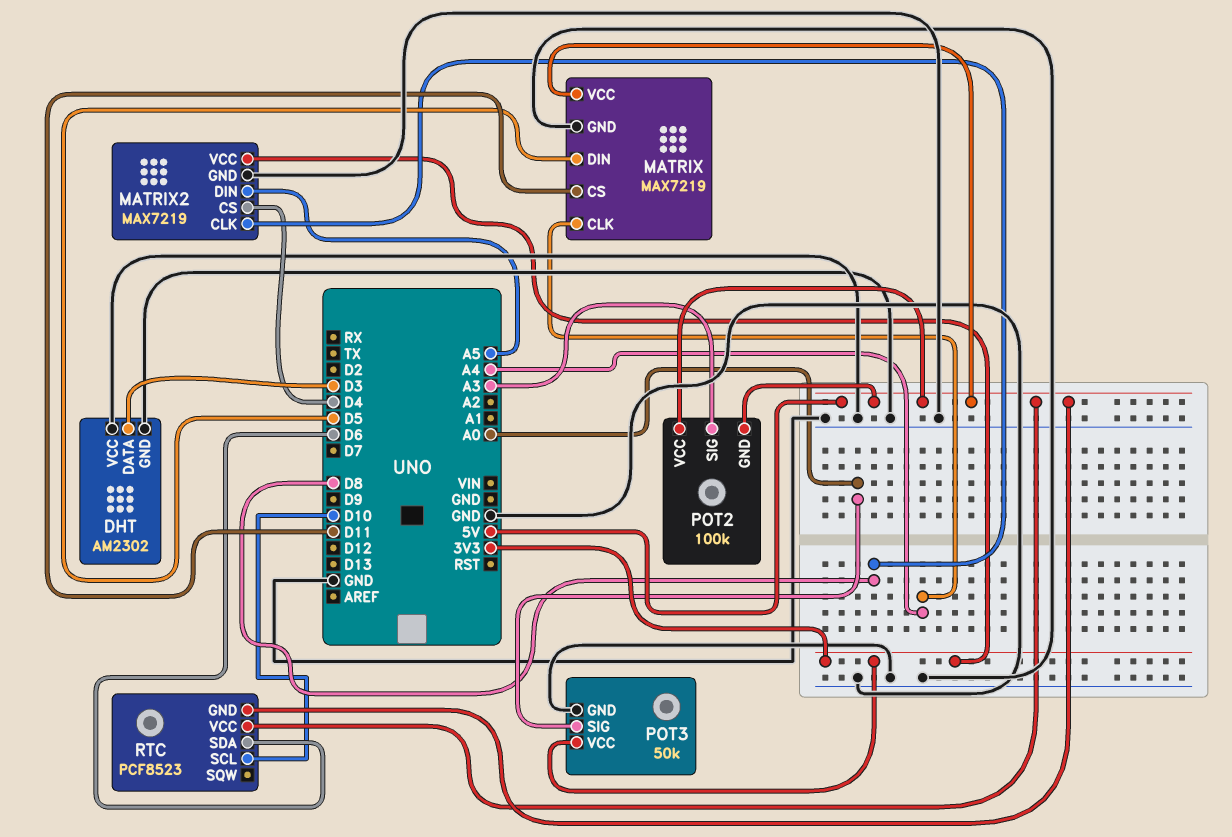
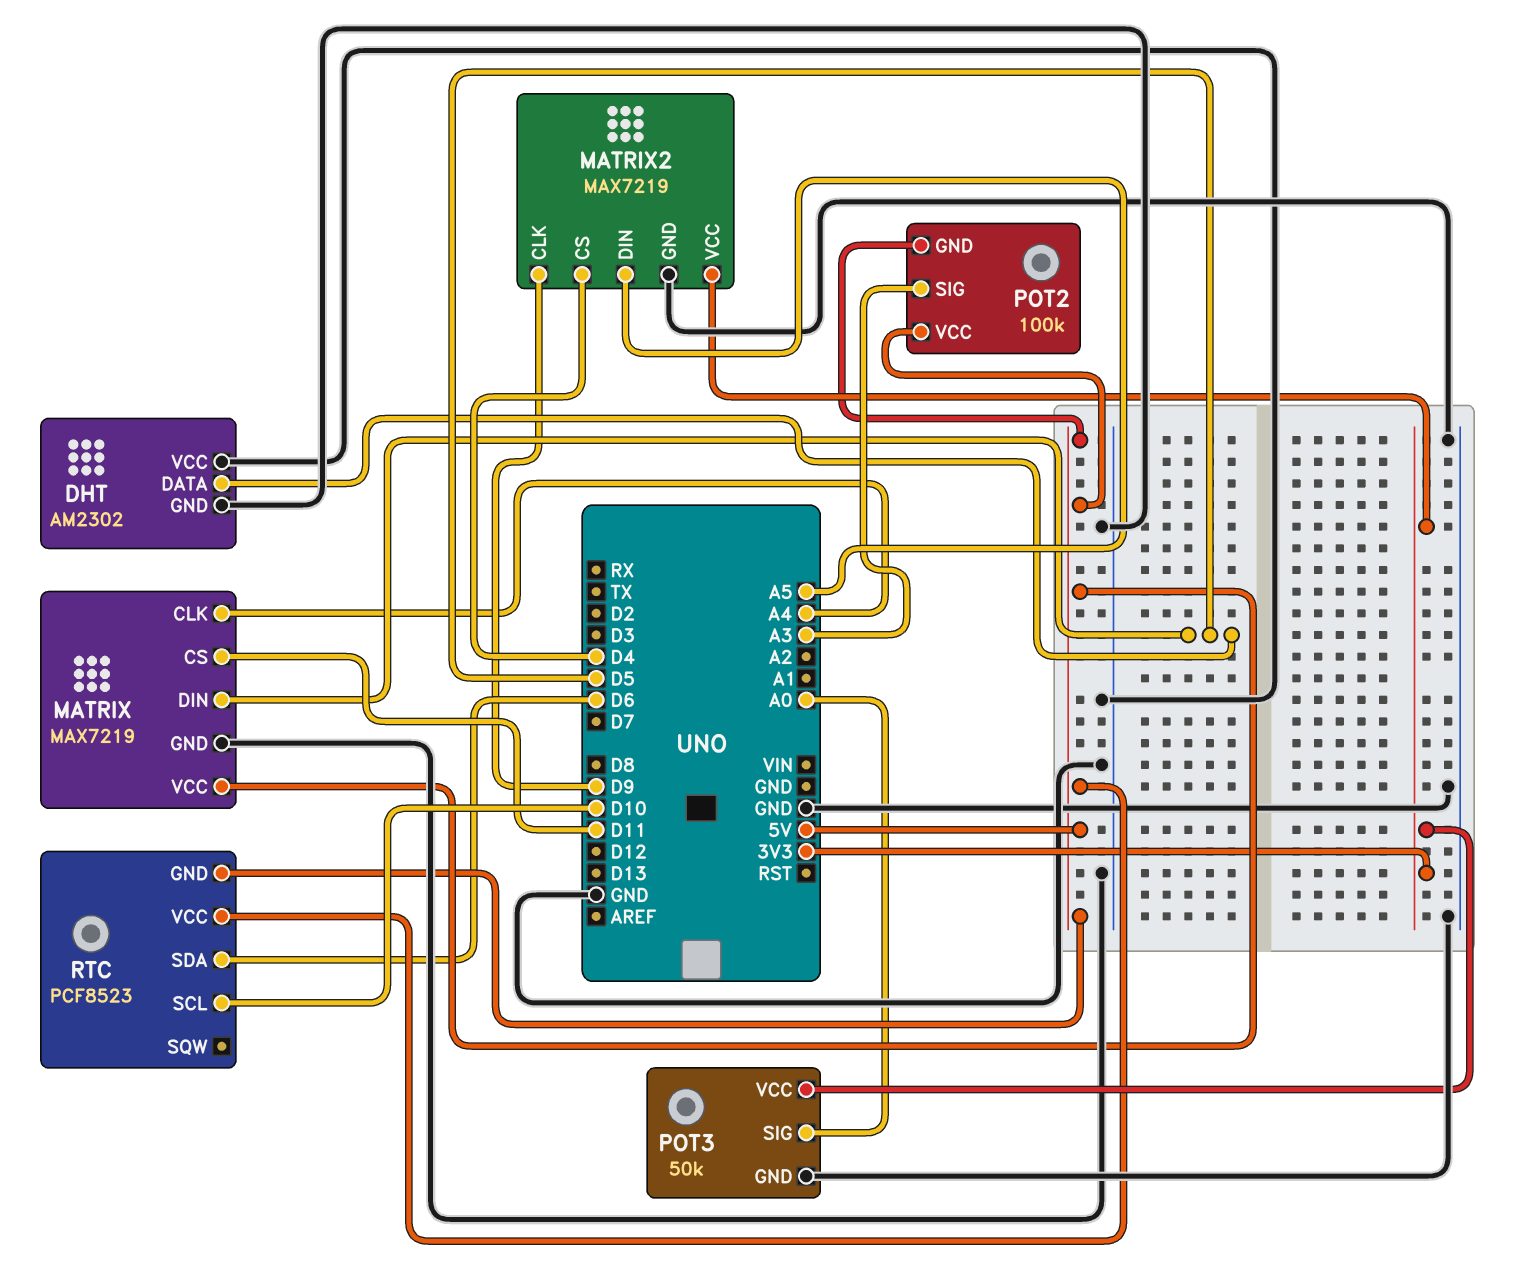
DHT pin DATA: D3 -> D5
MATRIX2 pin CLK: D8 -> D9

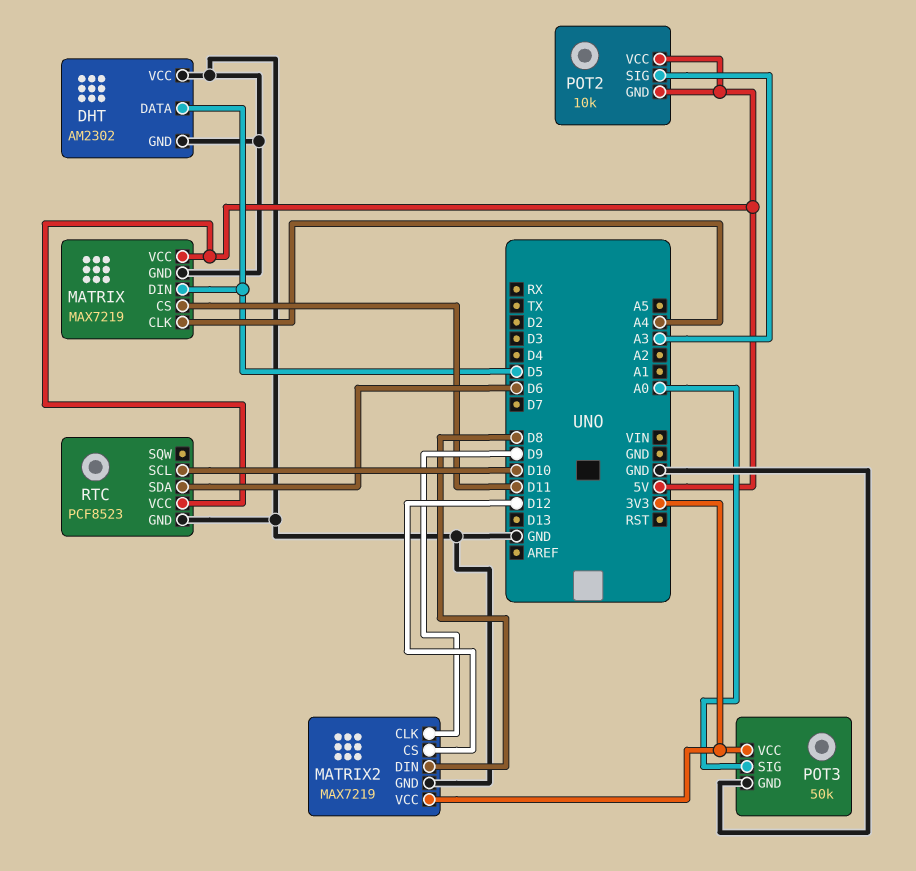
MATRIX2 pin CS: D4 -> D12
MATRIX2 pin DIN: A5 -> D8
POT2: 100k -> 10k
RTC pin GND: 5V -> GND

